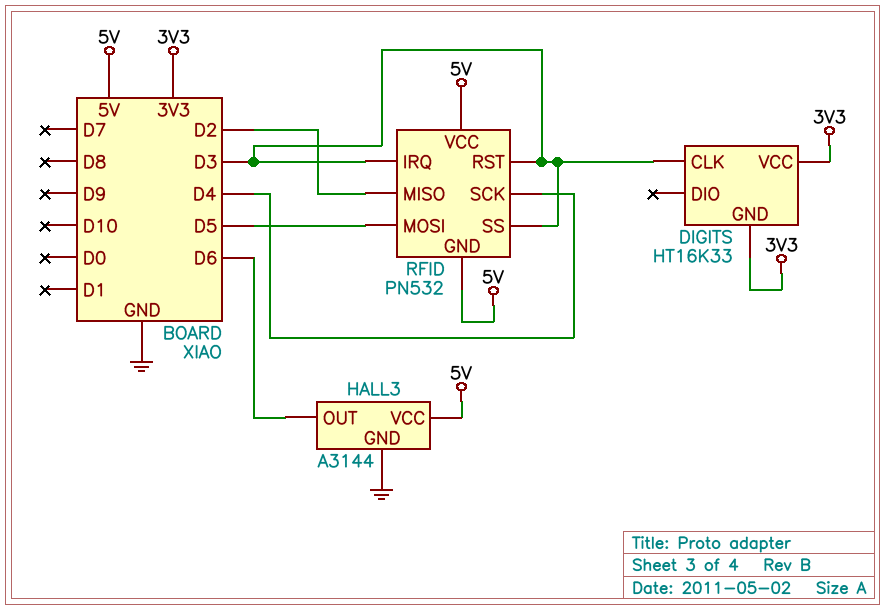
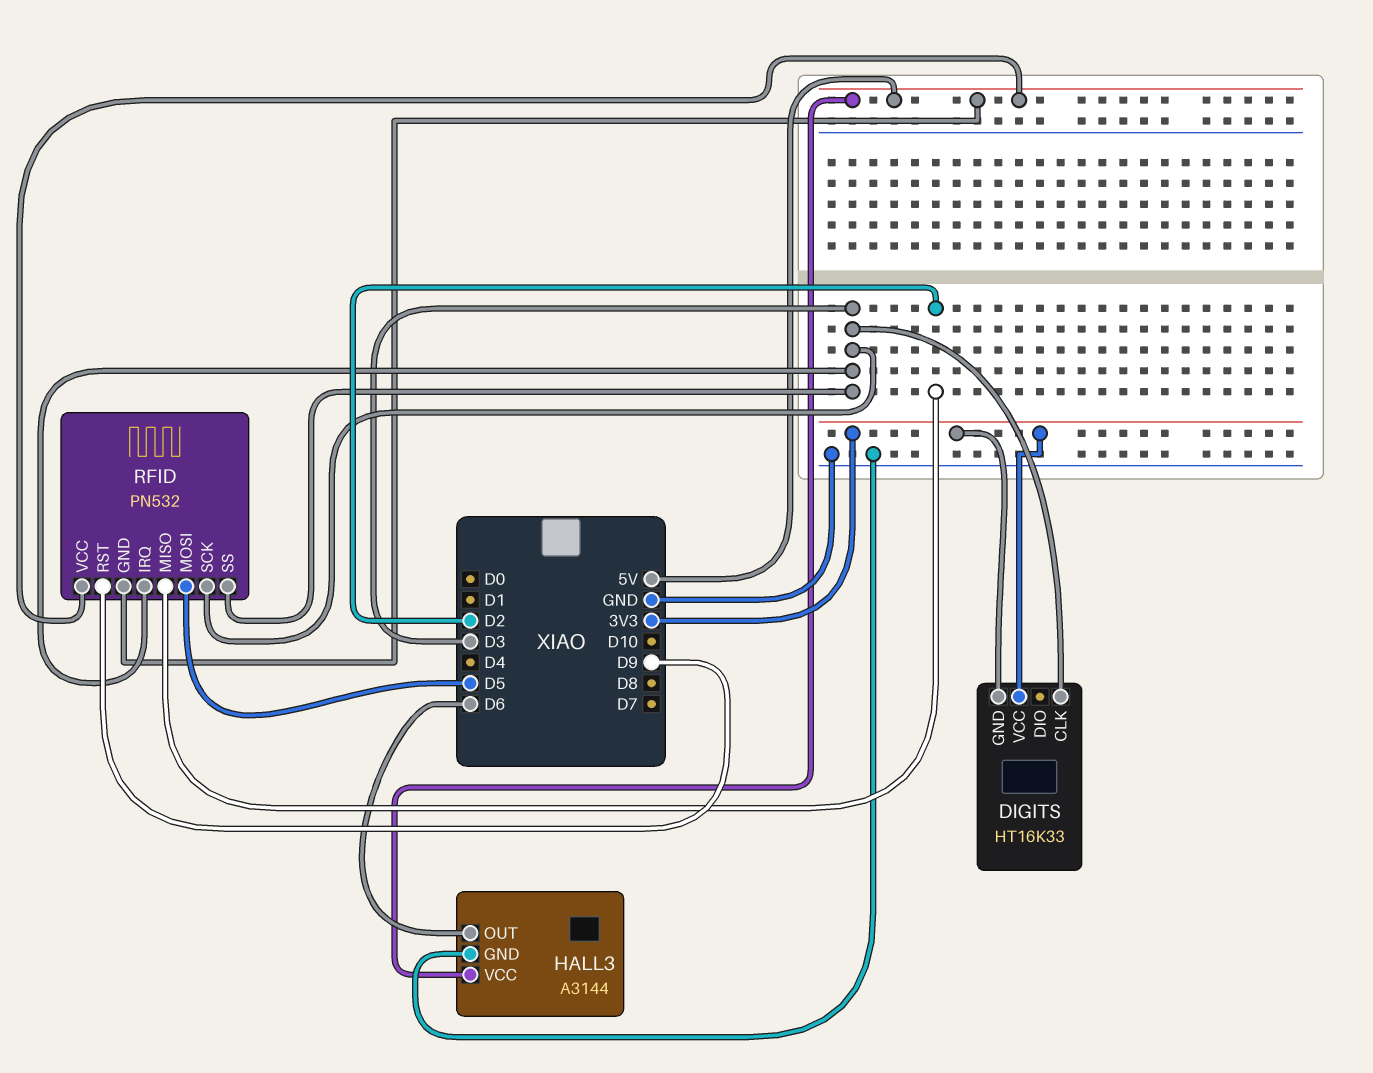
RFID pin RST: D3 -> D9
RFID pin SCK: D4 -> D3

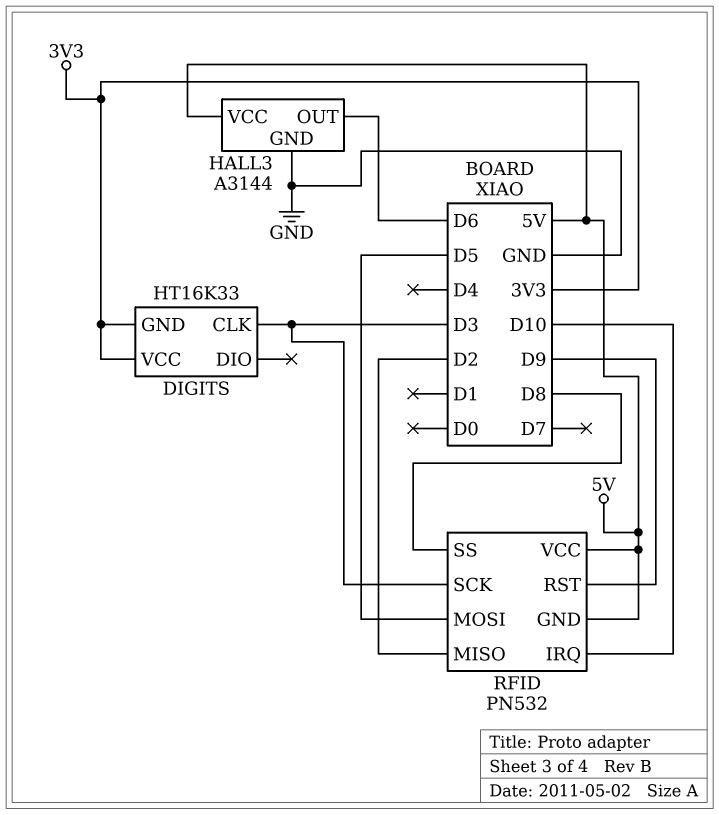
RFID pin IRQ: D3 -> D10
RFID pin SS: D3 -> D8

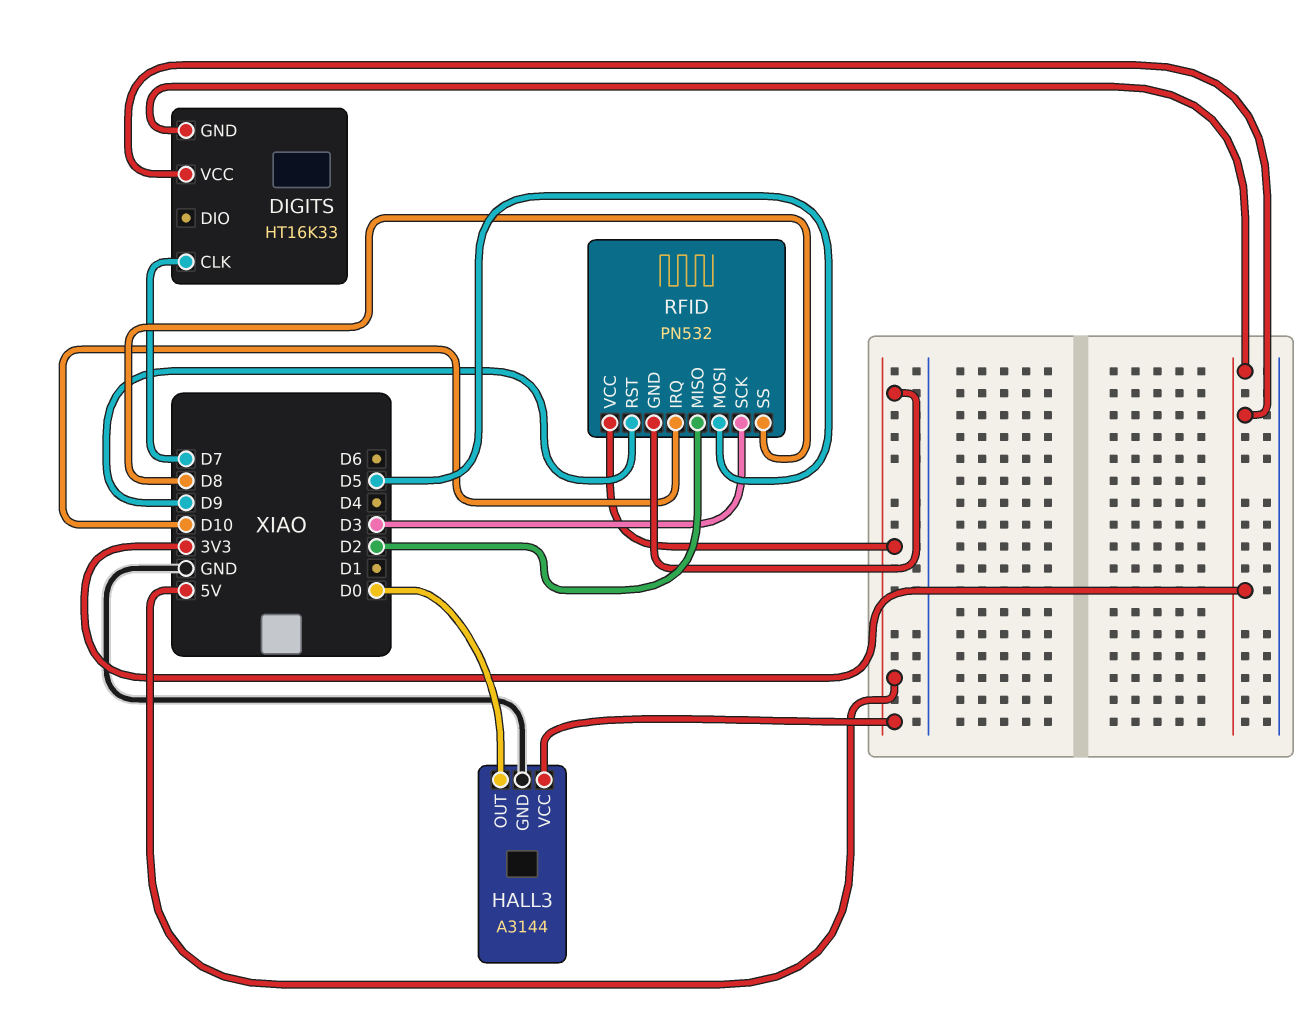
DIGITS pin CLK: D3 -> D7
HALL3 pin OUT: D6 -> D0

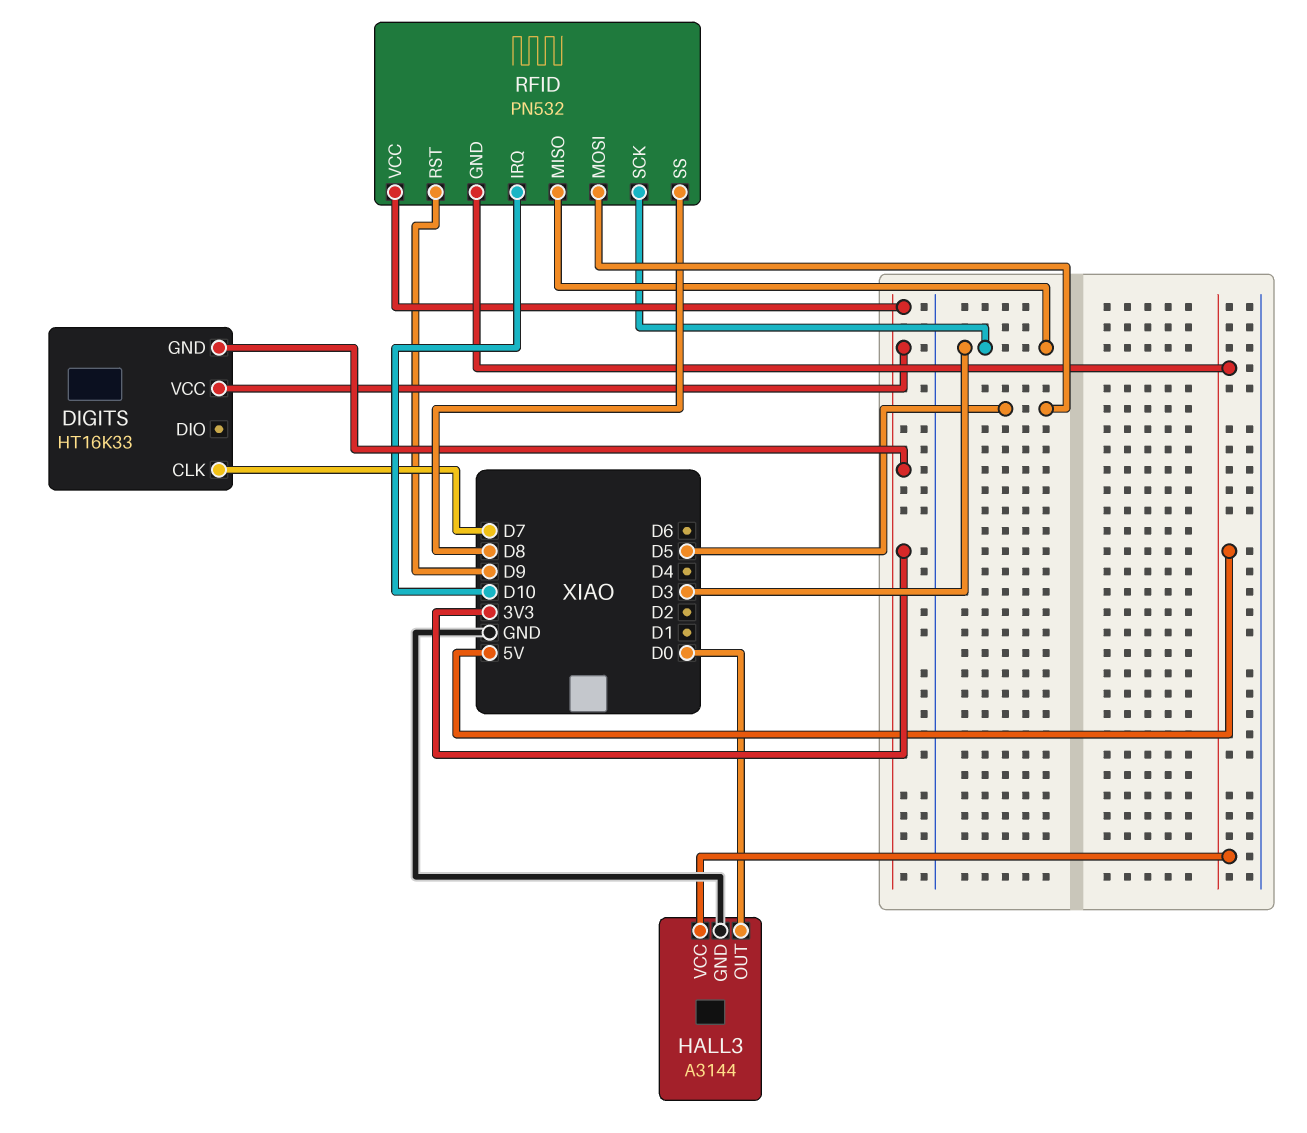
RFID pin MISO: D2 -> D3
RFID pin VCC: 5V -> 3V3

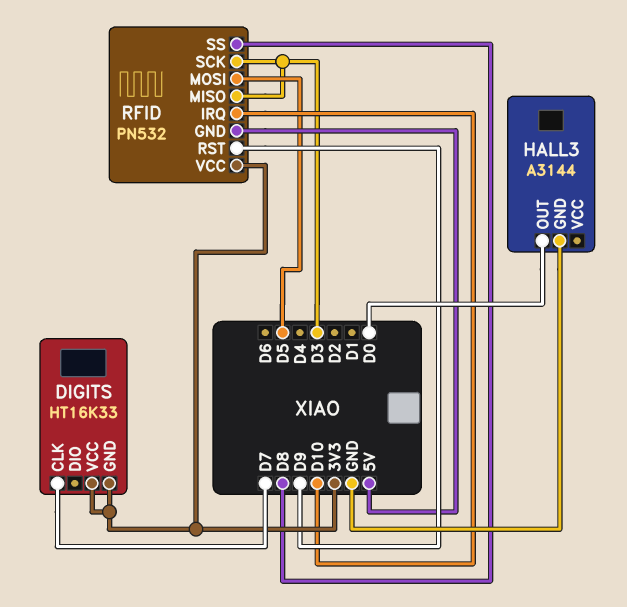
HALL3 pin VCC: 5V -> none

